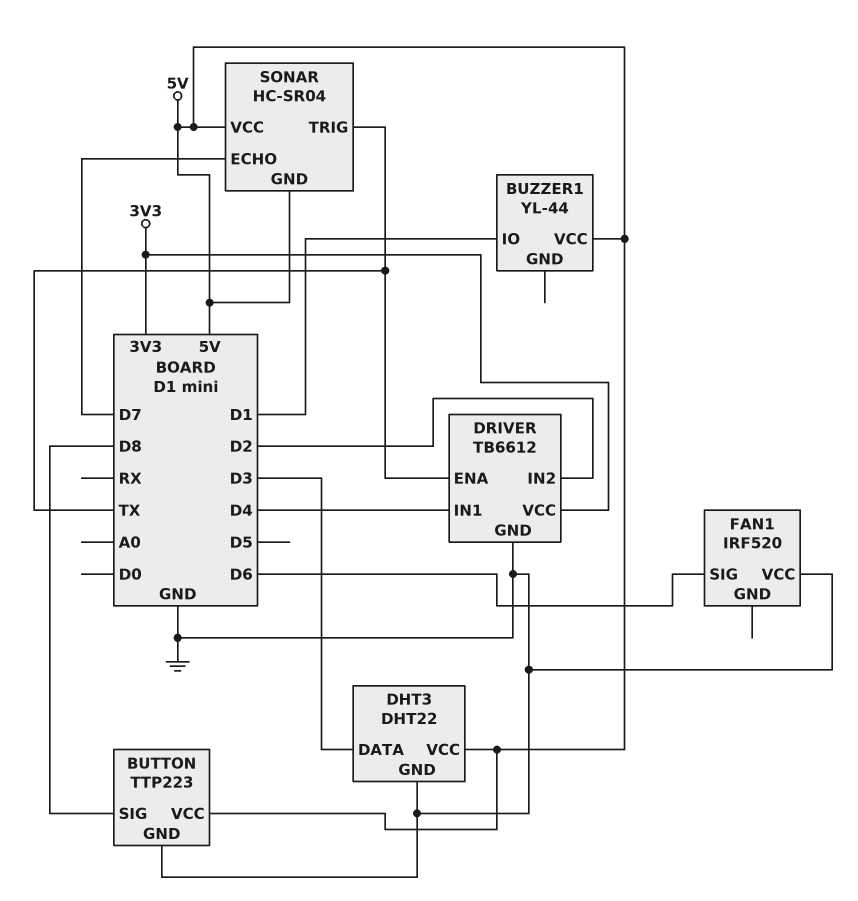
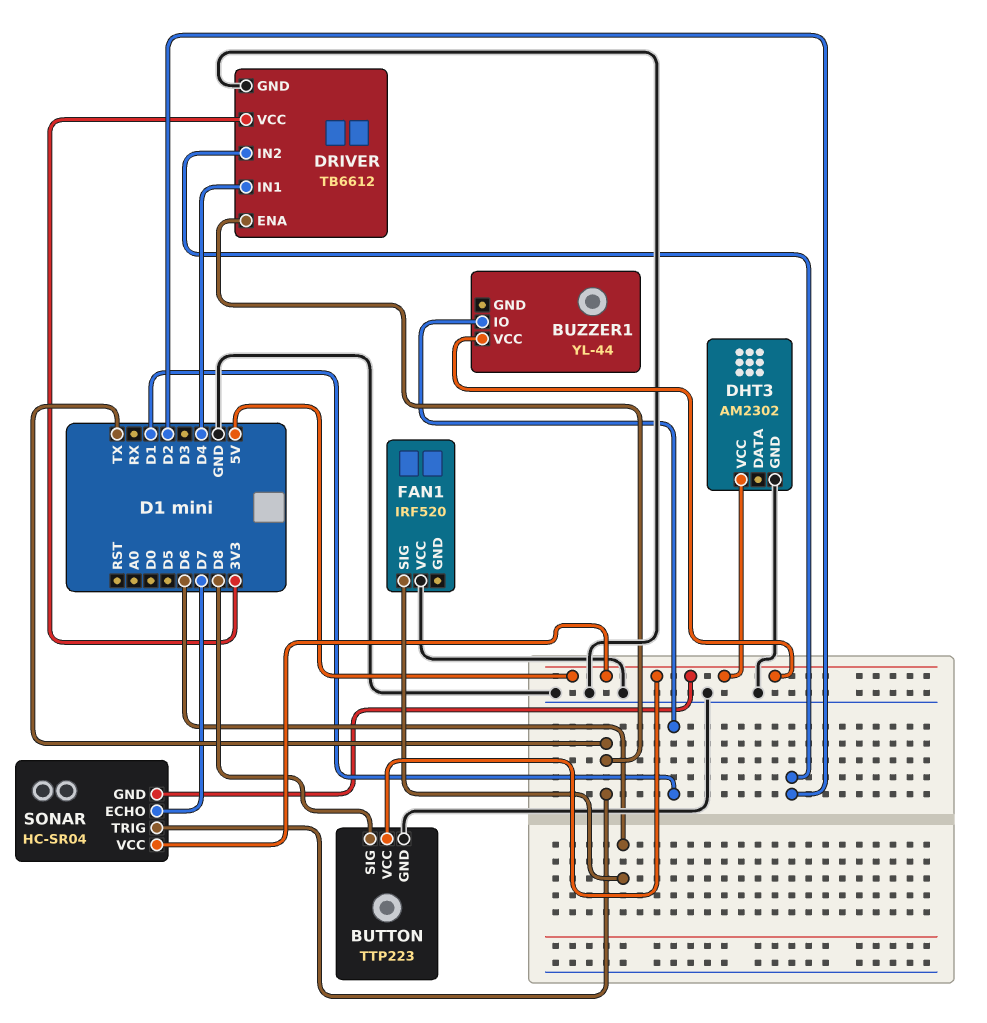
DHT3: DHT22 -> AM2302
DHT3 pin DATA: D3 -> none

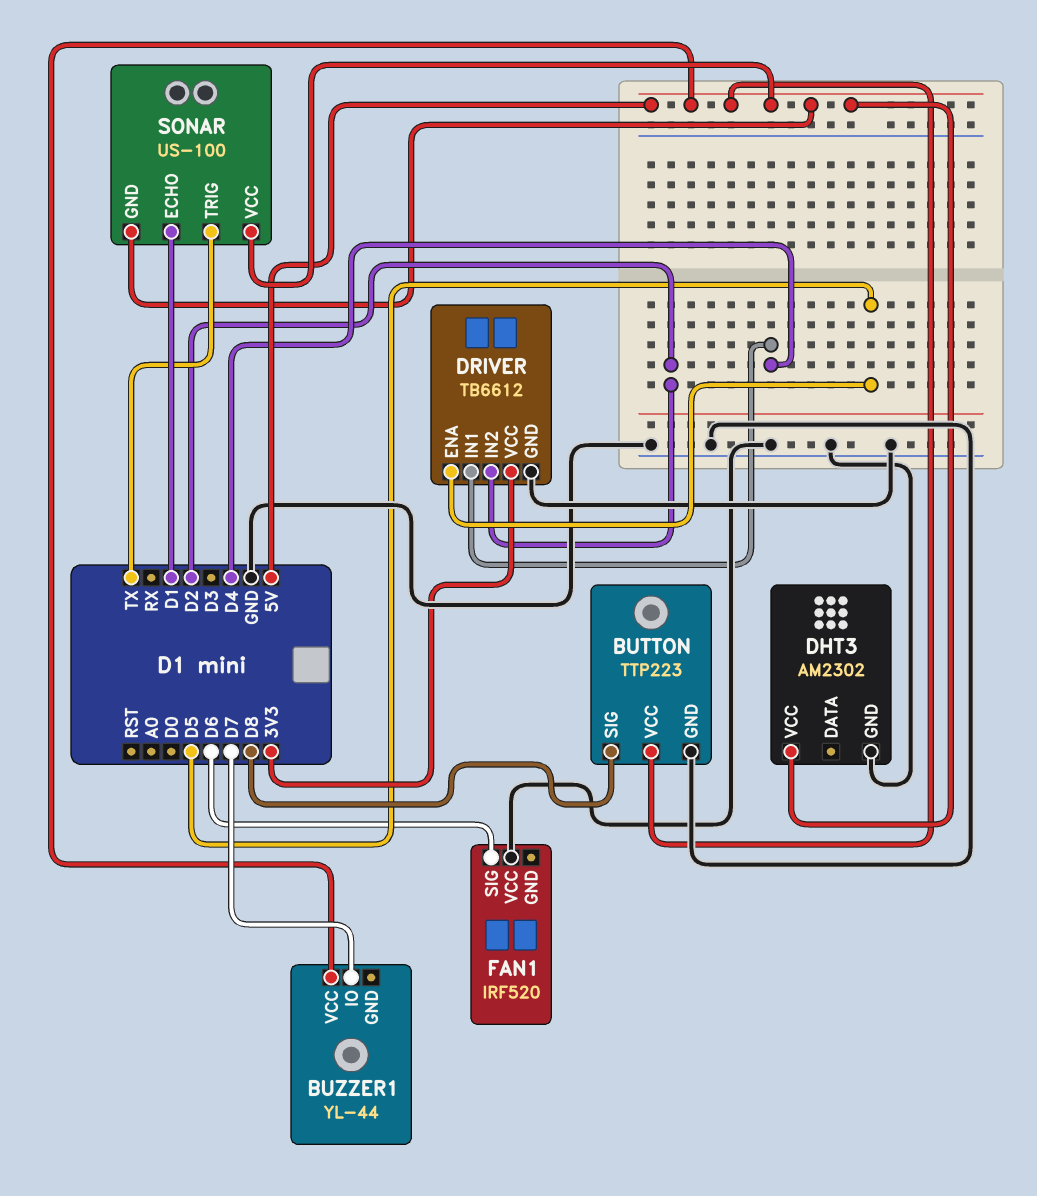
BUZZER1 pin IO: D1 -> D7
DRIVER pin ENA: TX -> D5
SONAR: HC-SR04 -> US-100
SONAR pin ECHO: D7 -> D1

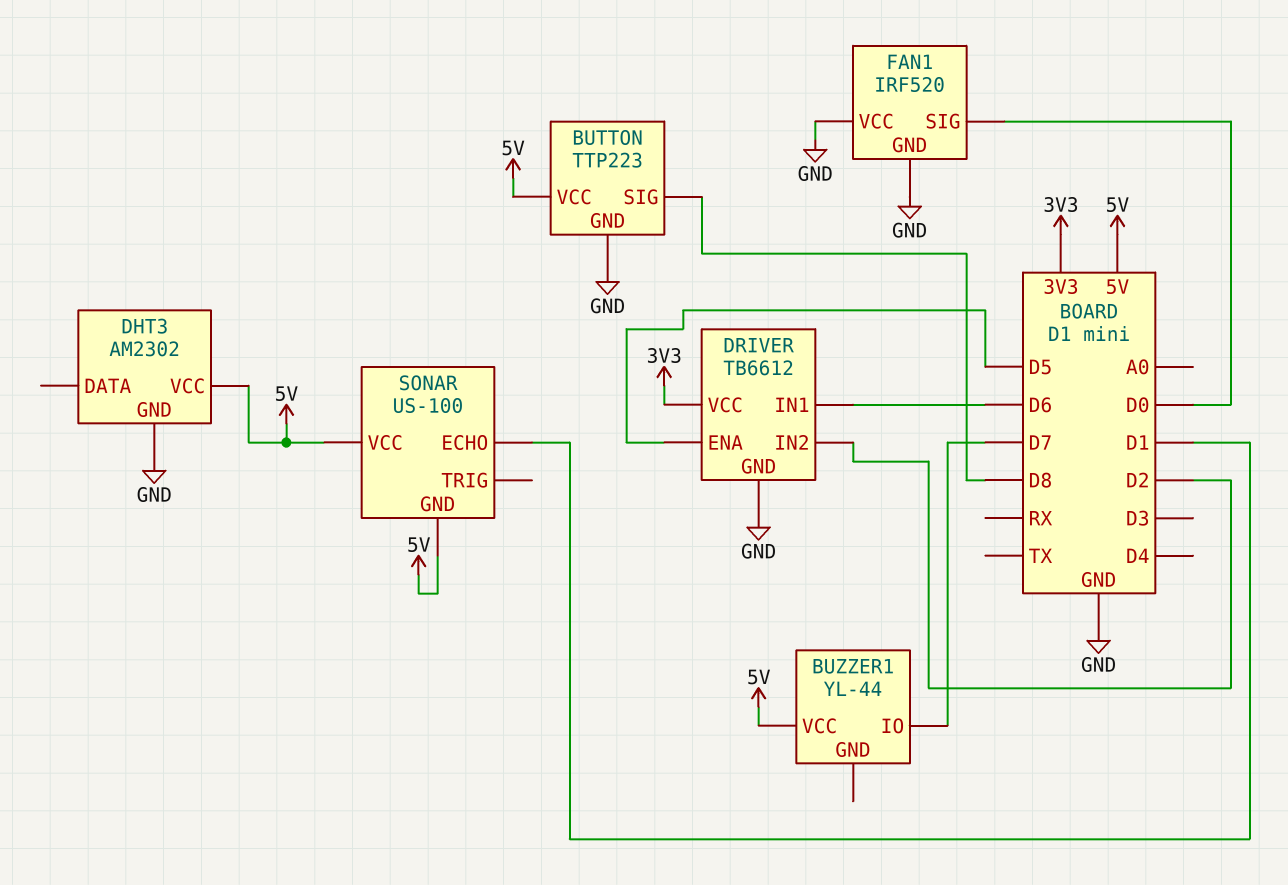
DRIVER pin IN1: D4 -> D6
FAN1 pin GND: none -> GND
FAN1 pin SIG: D6 -> D0
SONAR pin TRIG: TX -> none

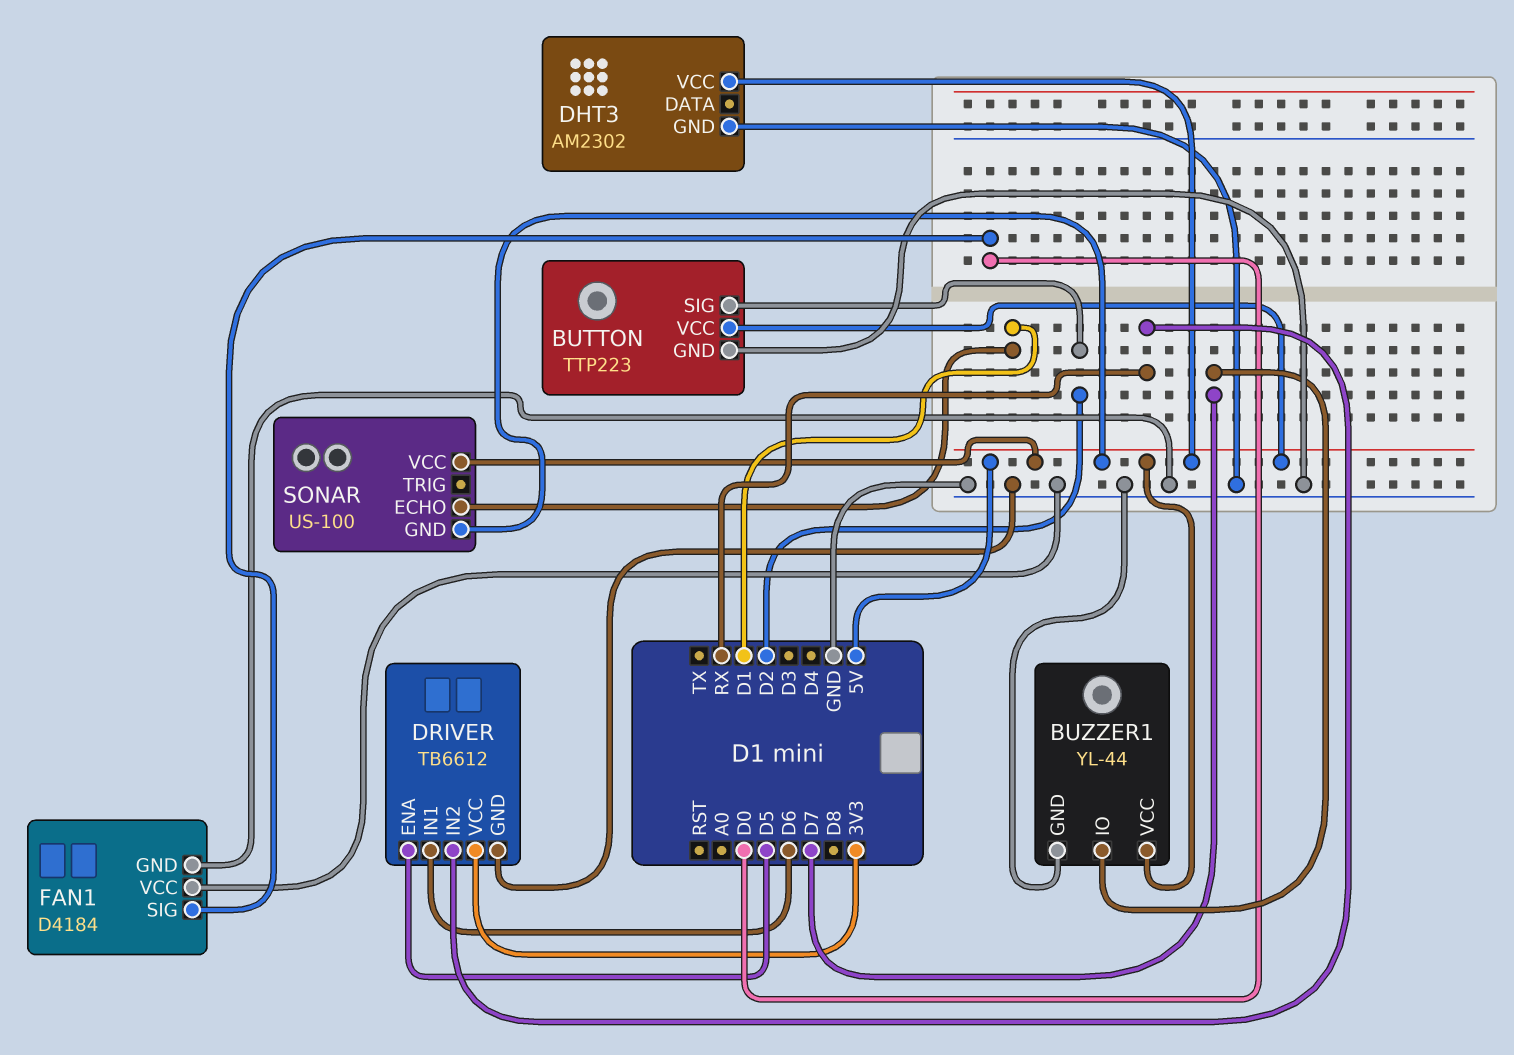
BUTTON pin SIG: D8 -> D2
BUZZER1 pin GND: none -> GND
DRIVER pin IN2: D2 -> RX
FAN1: IRF520 -> D4184

